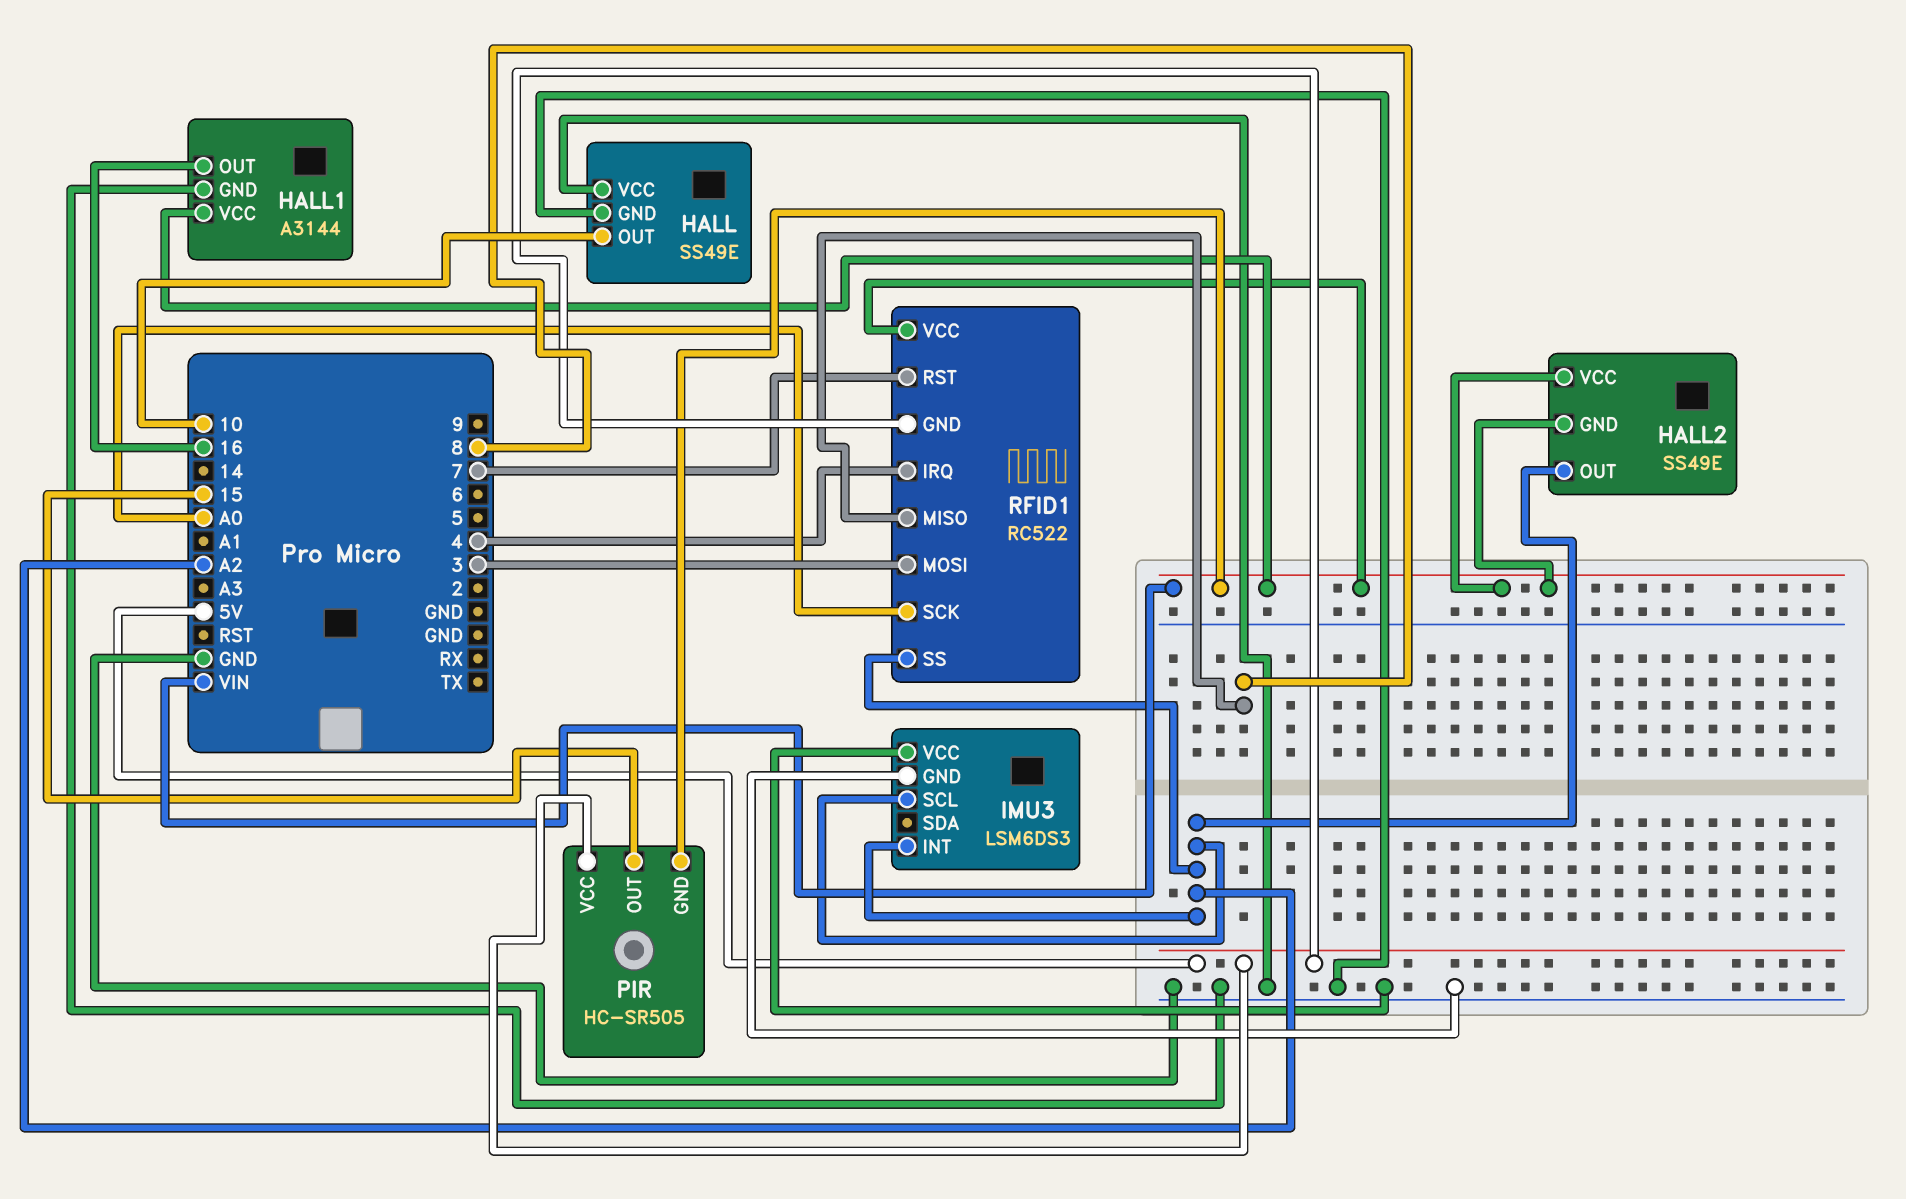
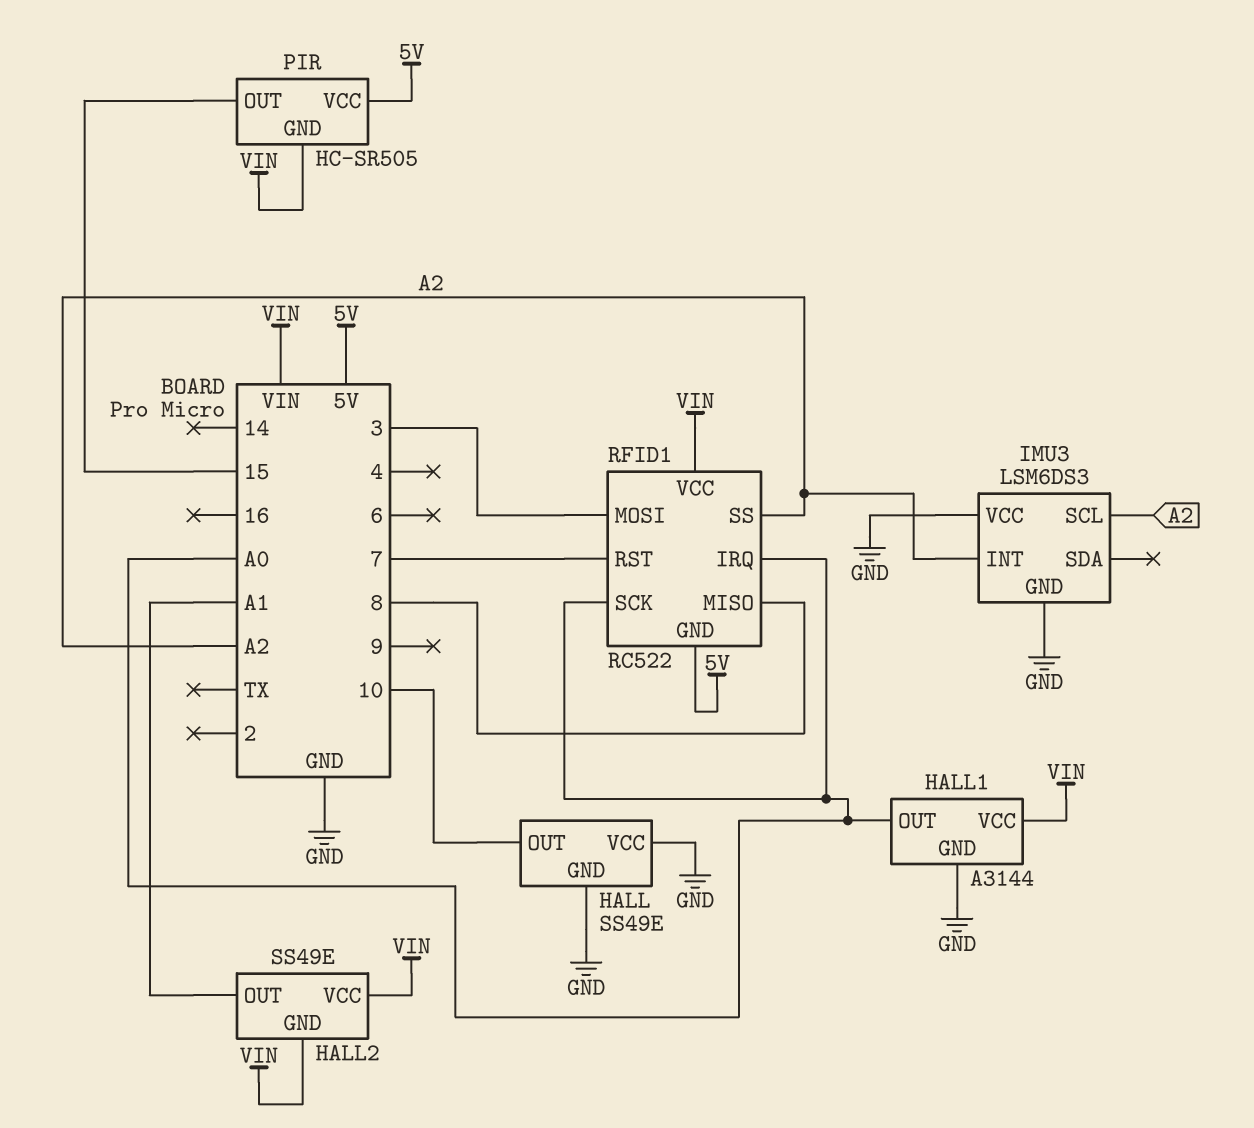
HALL1 pin OUT: 16 -> A0
HALL2 pin OUT: A2 -> A1
RFID1 pin IRQ: 4 -> A0

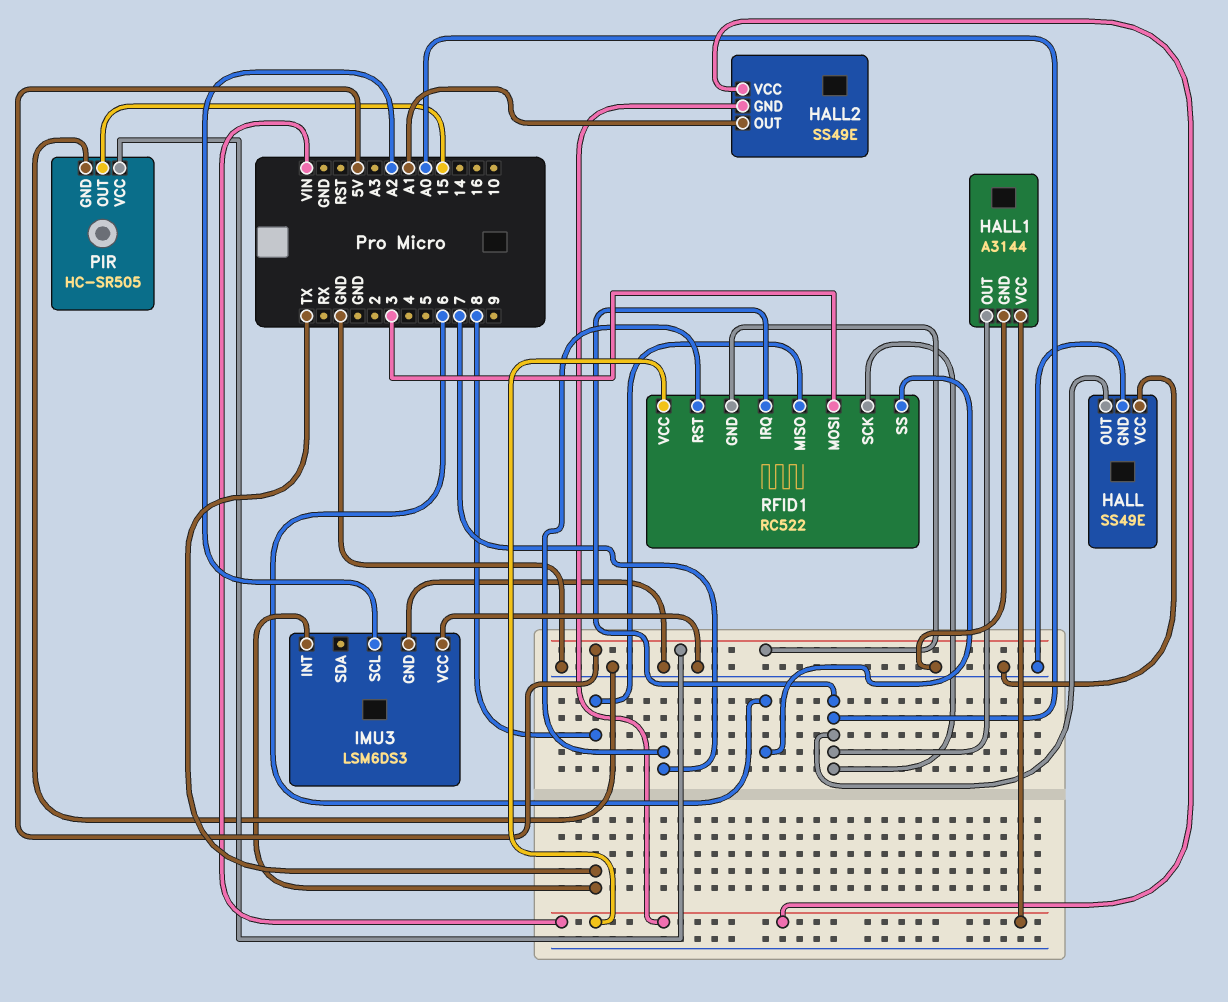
HALL pin OUT: 10 -> A0
IMU3 pin INT: A2 -> TX
PIR pin GND: VIN -> GND
RFID1 pin SS: A2 -> 6

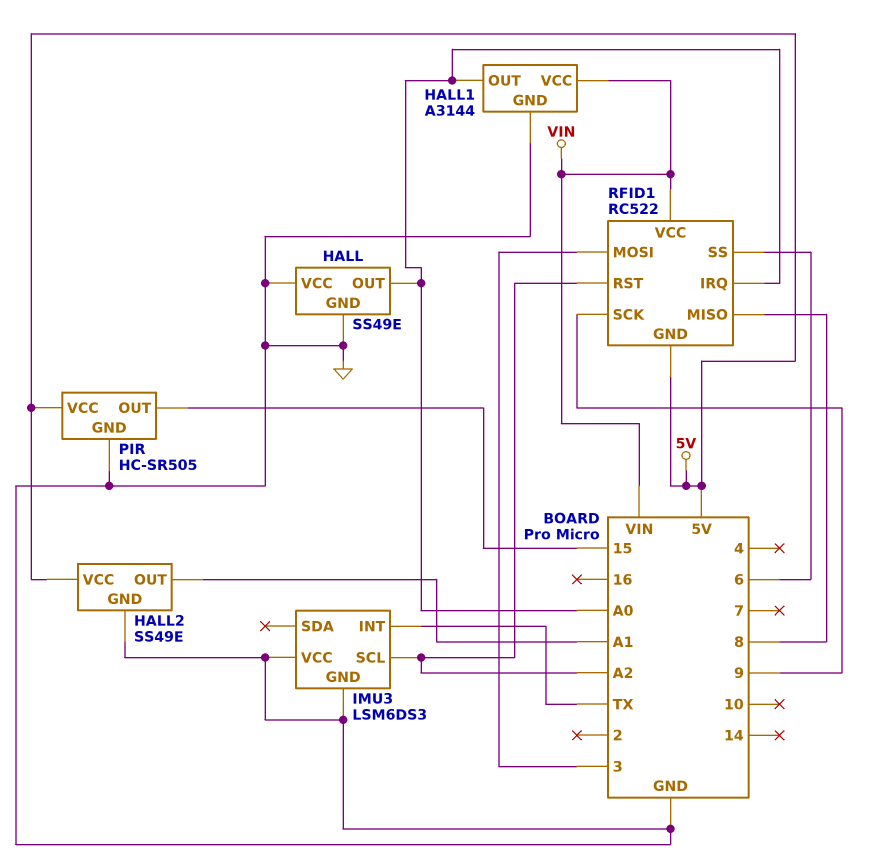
HALL2 pin GND: VIN -> GND
HALL2 pin VCC: VIN -> 5V
RFID1 pin RST: 7 -> A2
RFID1 pin SCK: A0 -> 9

